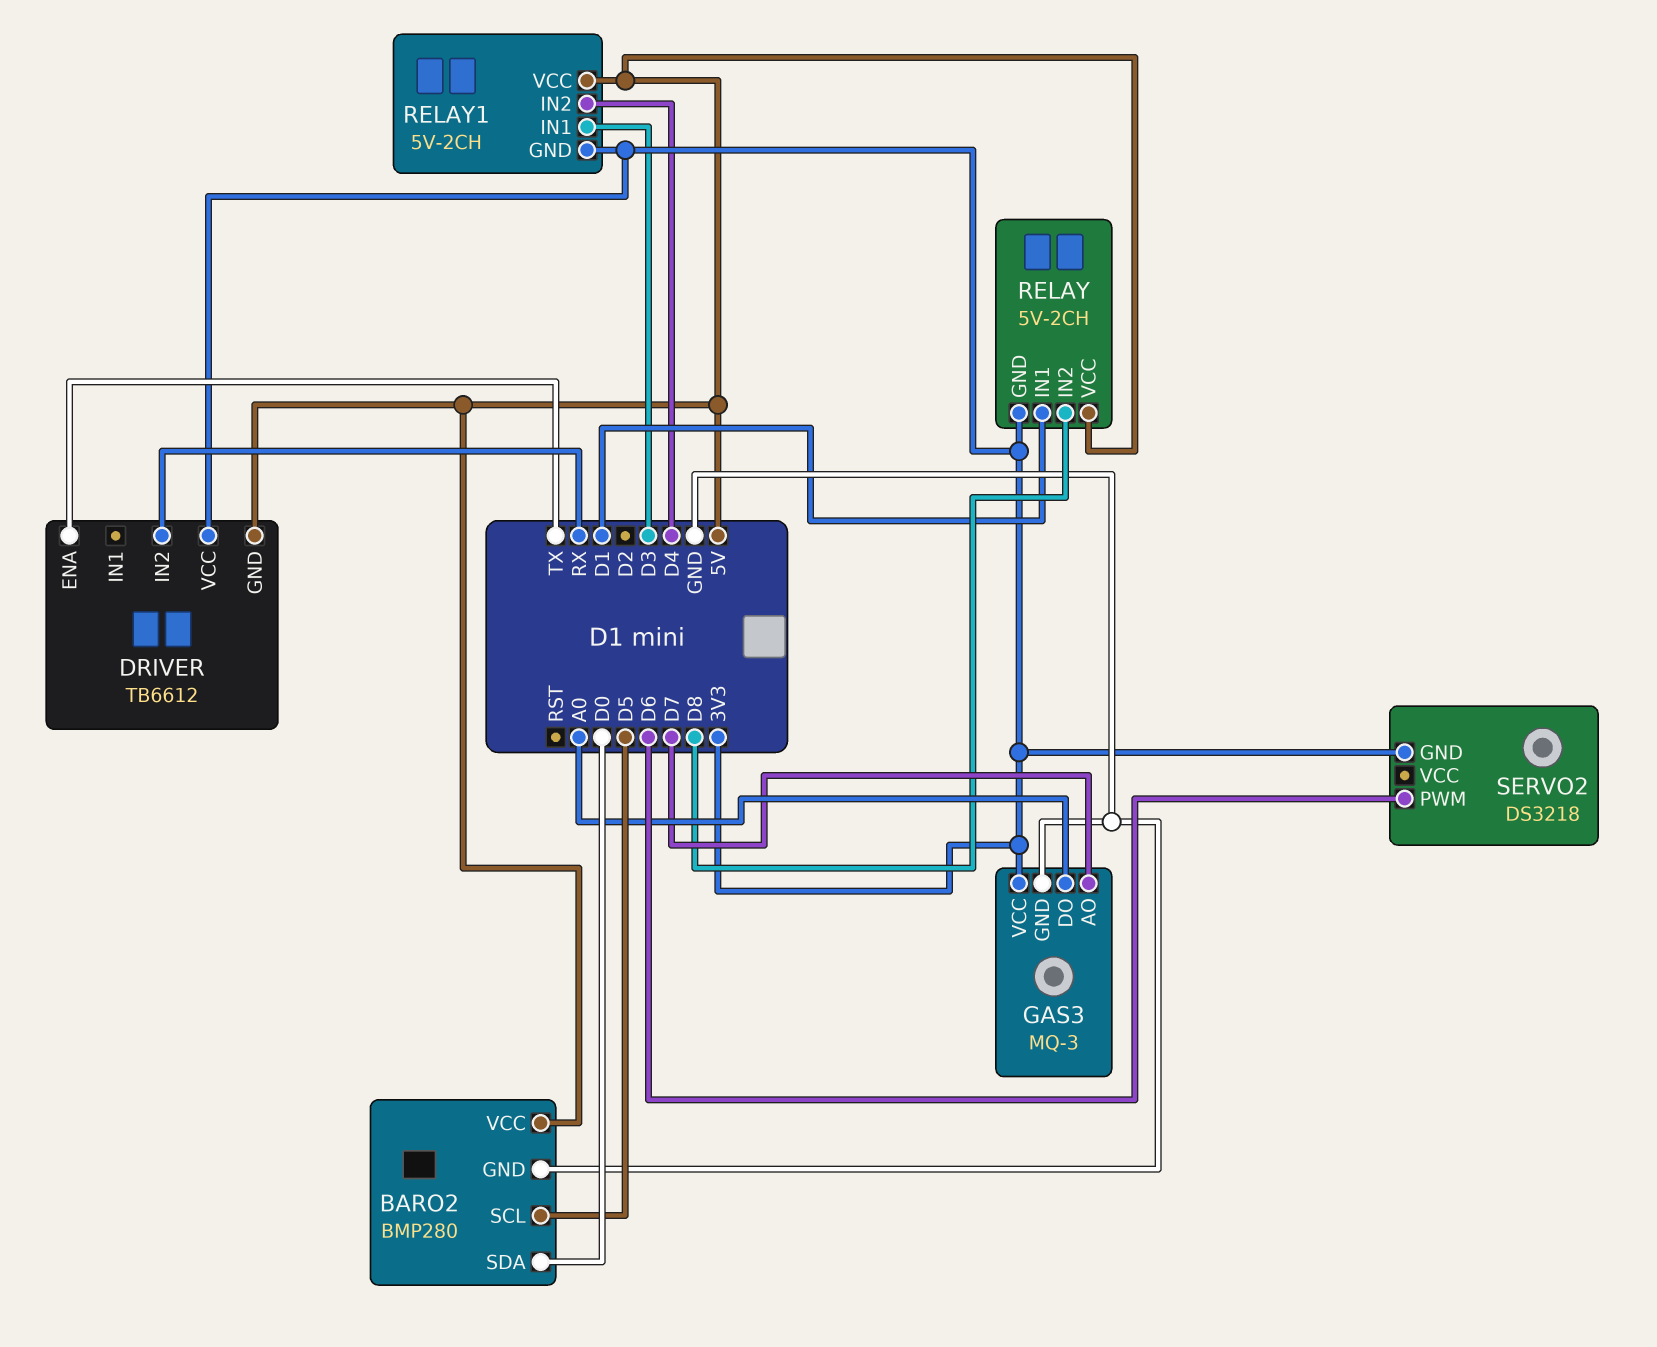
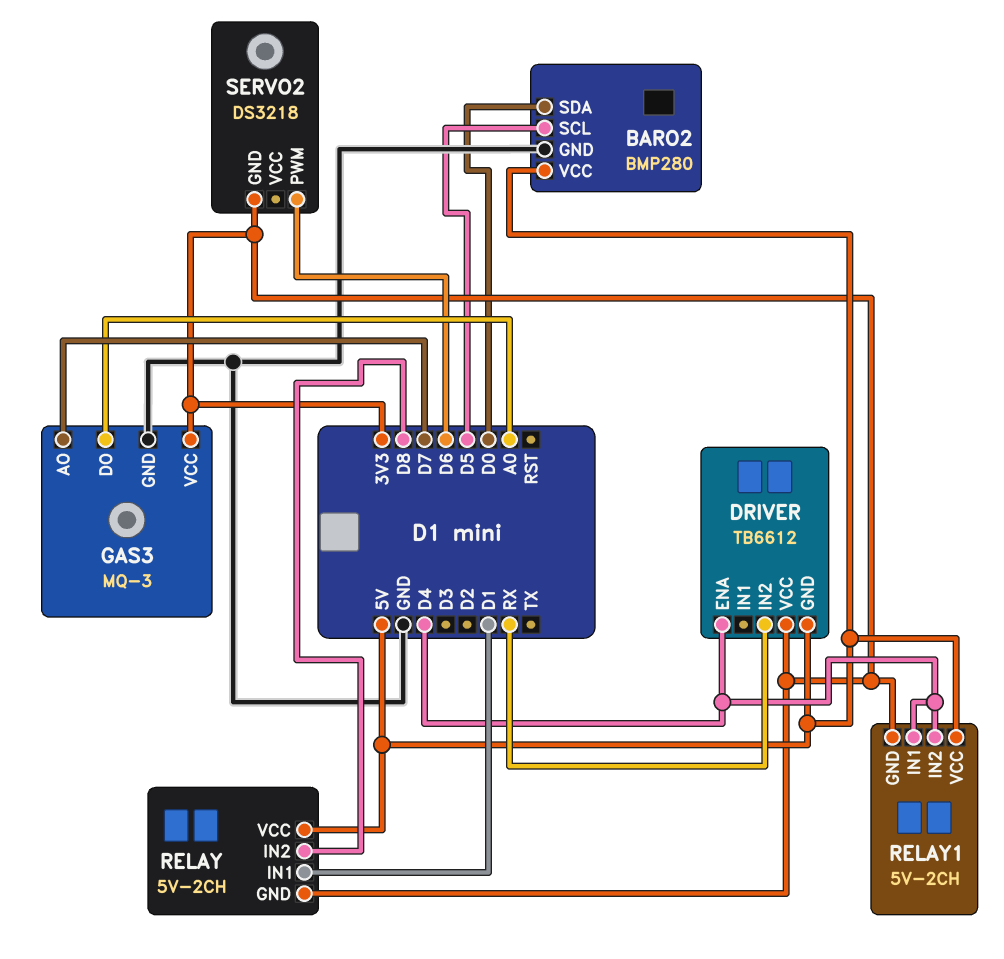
DRIVER pin ENA: TX -> D4
RELAY1 pin IN1: D3 -> D4

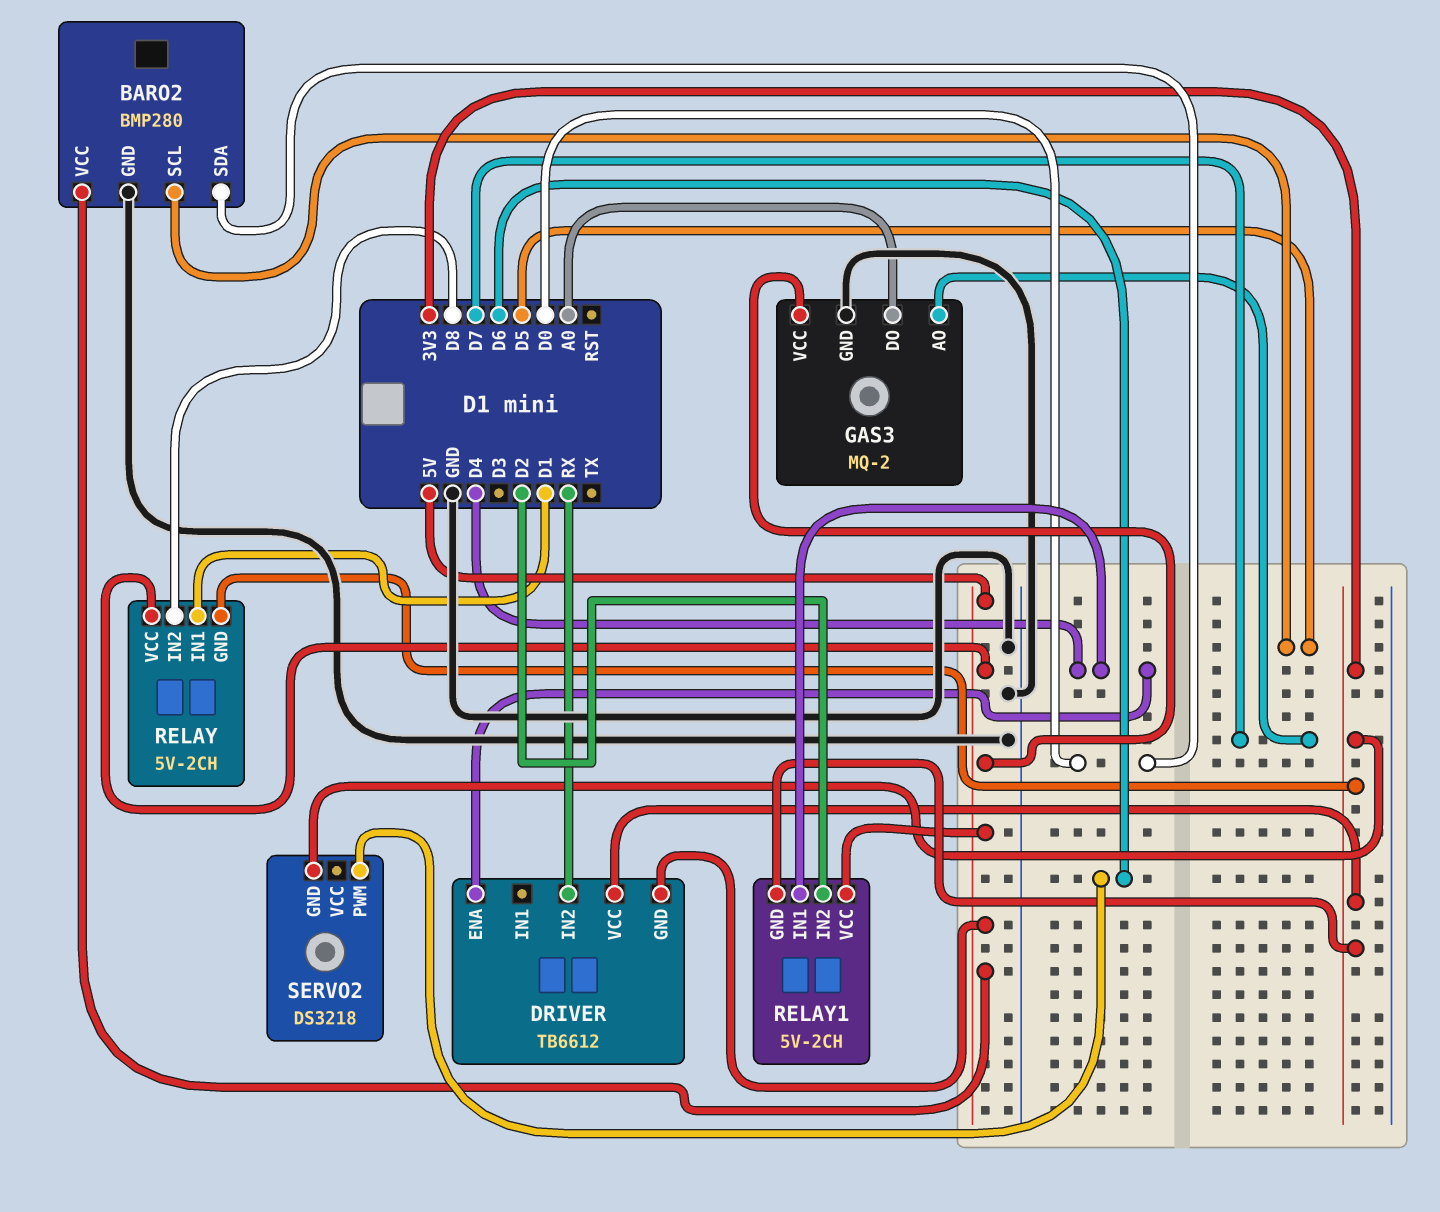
GAS3: MQ-3 -> MQ-2
GAS3 pin VCC: 3V3 -> 5V
RELAY1 pin IN2: D4 -> D2

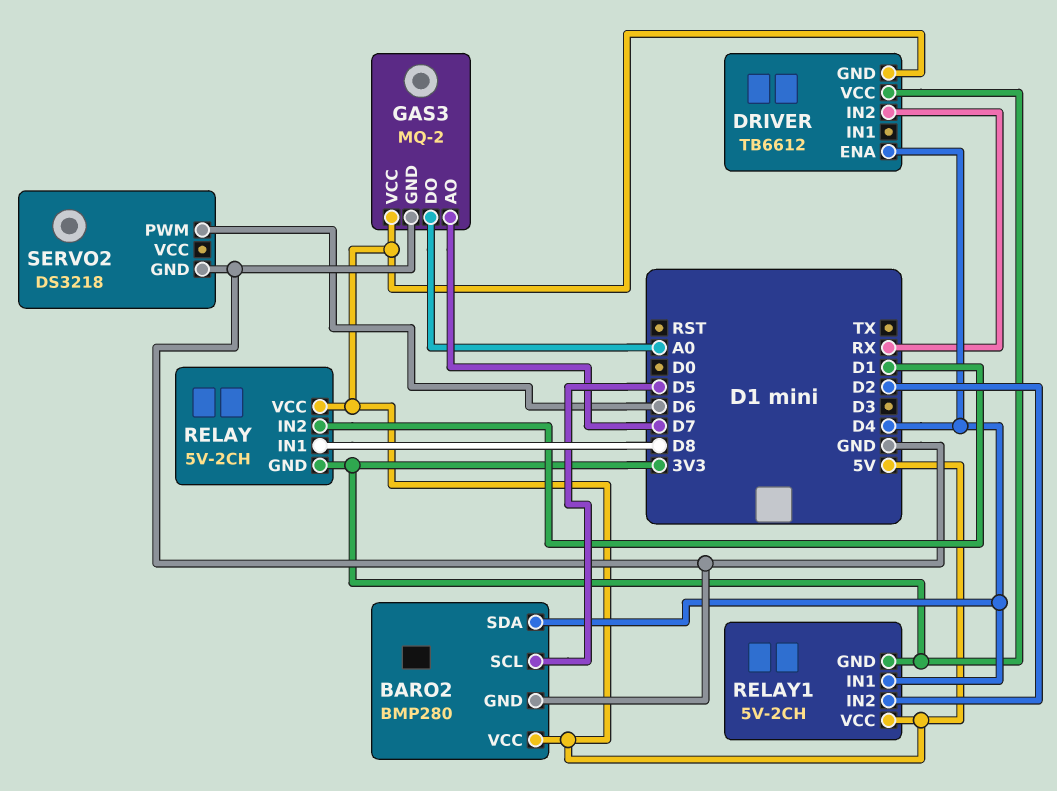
BARO2 pin SDA: D0 -> D4
RELAY pin IN1: D1 -> D8
RELAY pin IN2: D8 -> D1
SERVO2 pin GND: 3V3 -> GND

